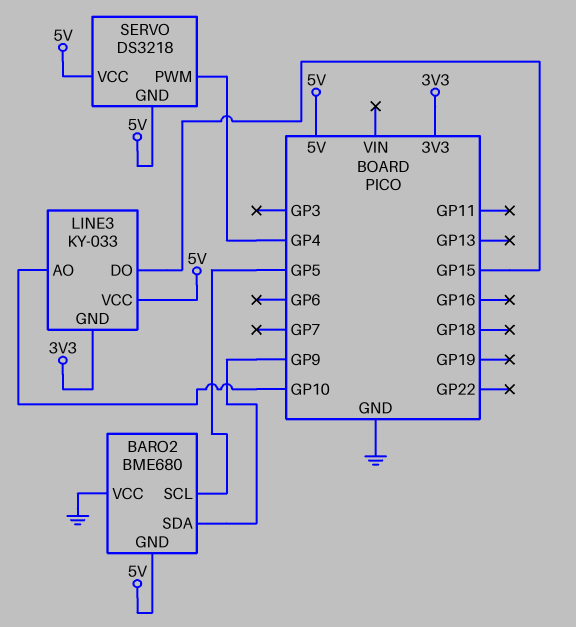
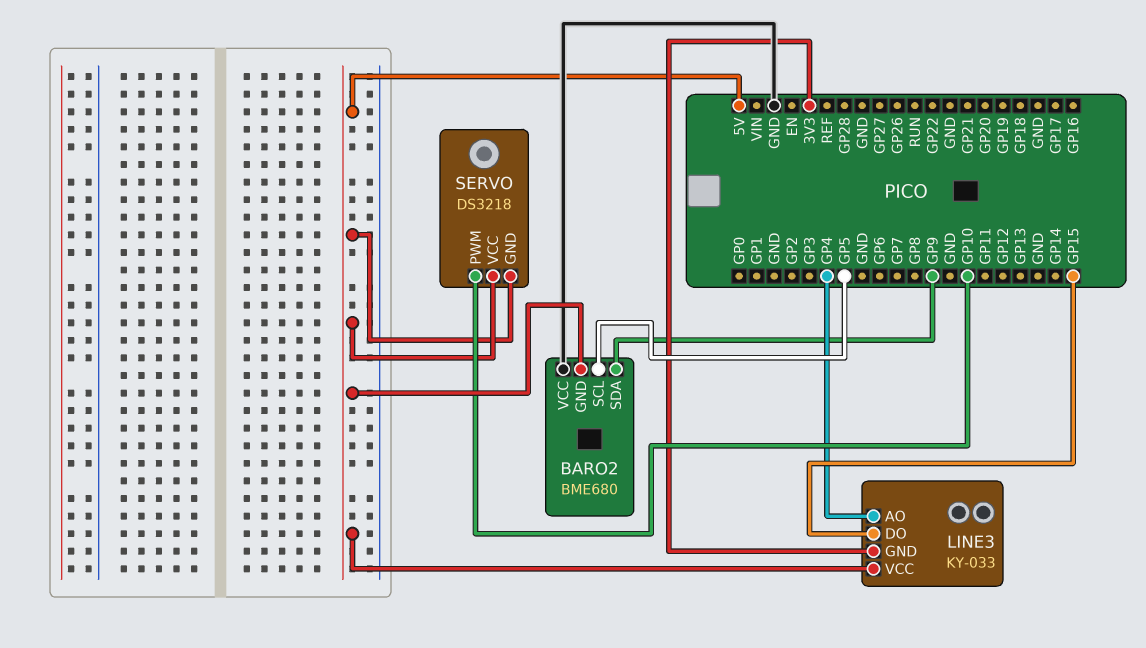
LINE3 pin AO: GP10 -> GP4
SERVO pin PWM: GP4 -> GP10

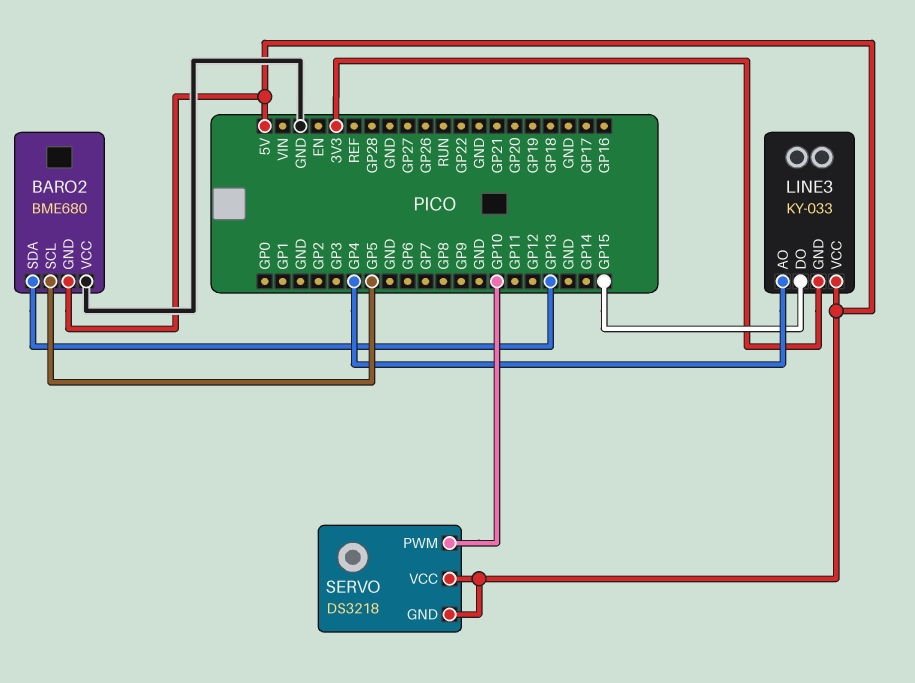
BARO2 pin SDA: GP9 -> GP13

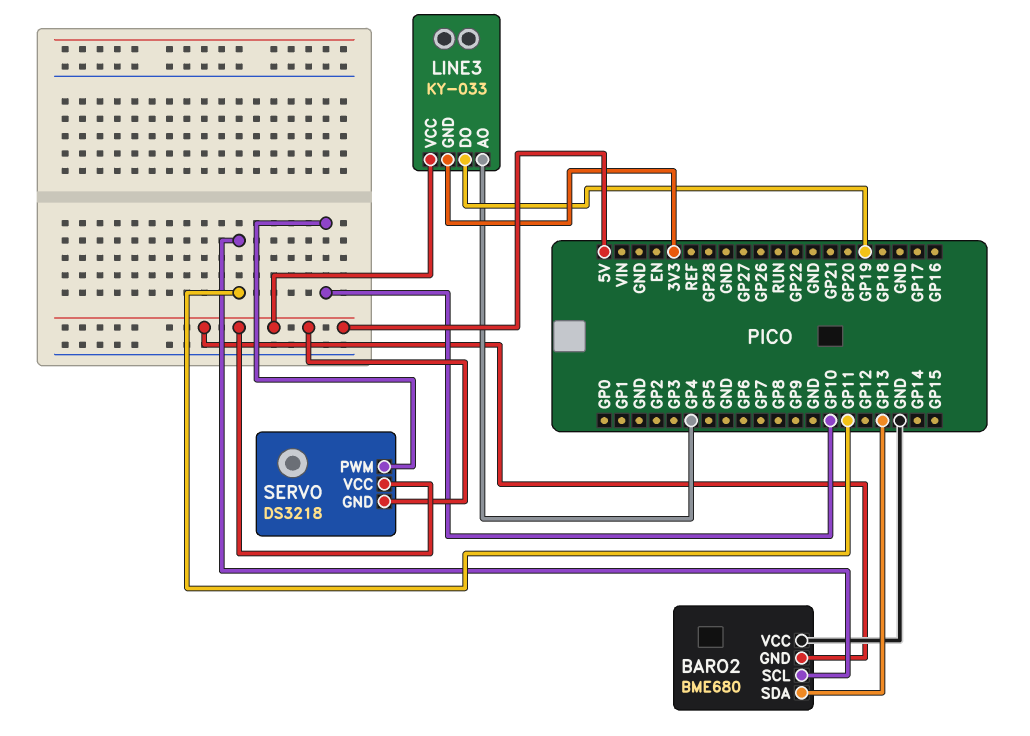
BARO2 pin SCL: GP5 -> GP11
LINE3 pin DO: GP15 -> GP19

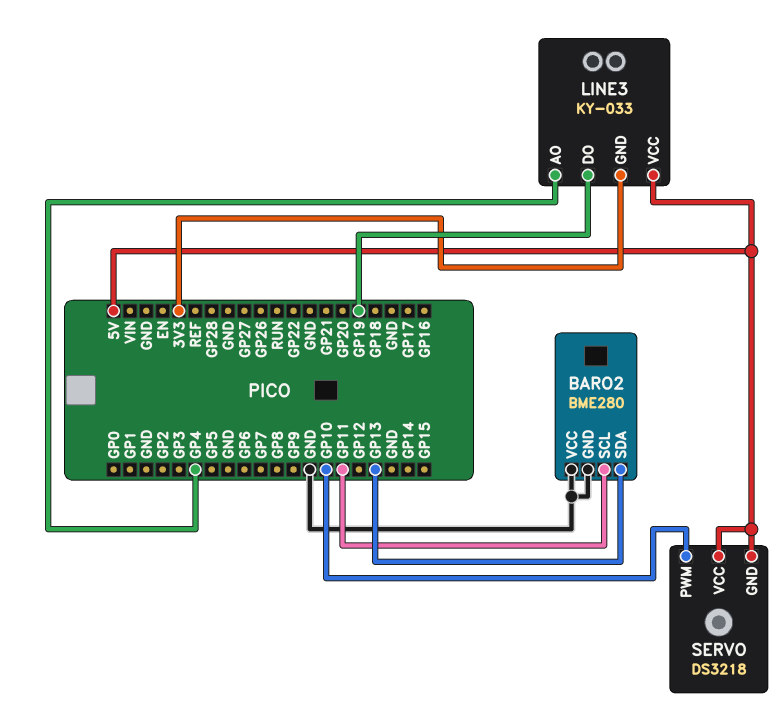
BARO2: BME680 -> BME280
BARO2 pin GND: 5V -> GND

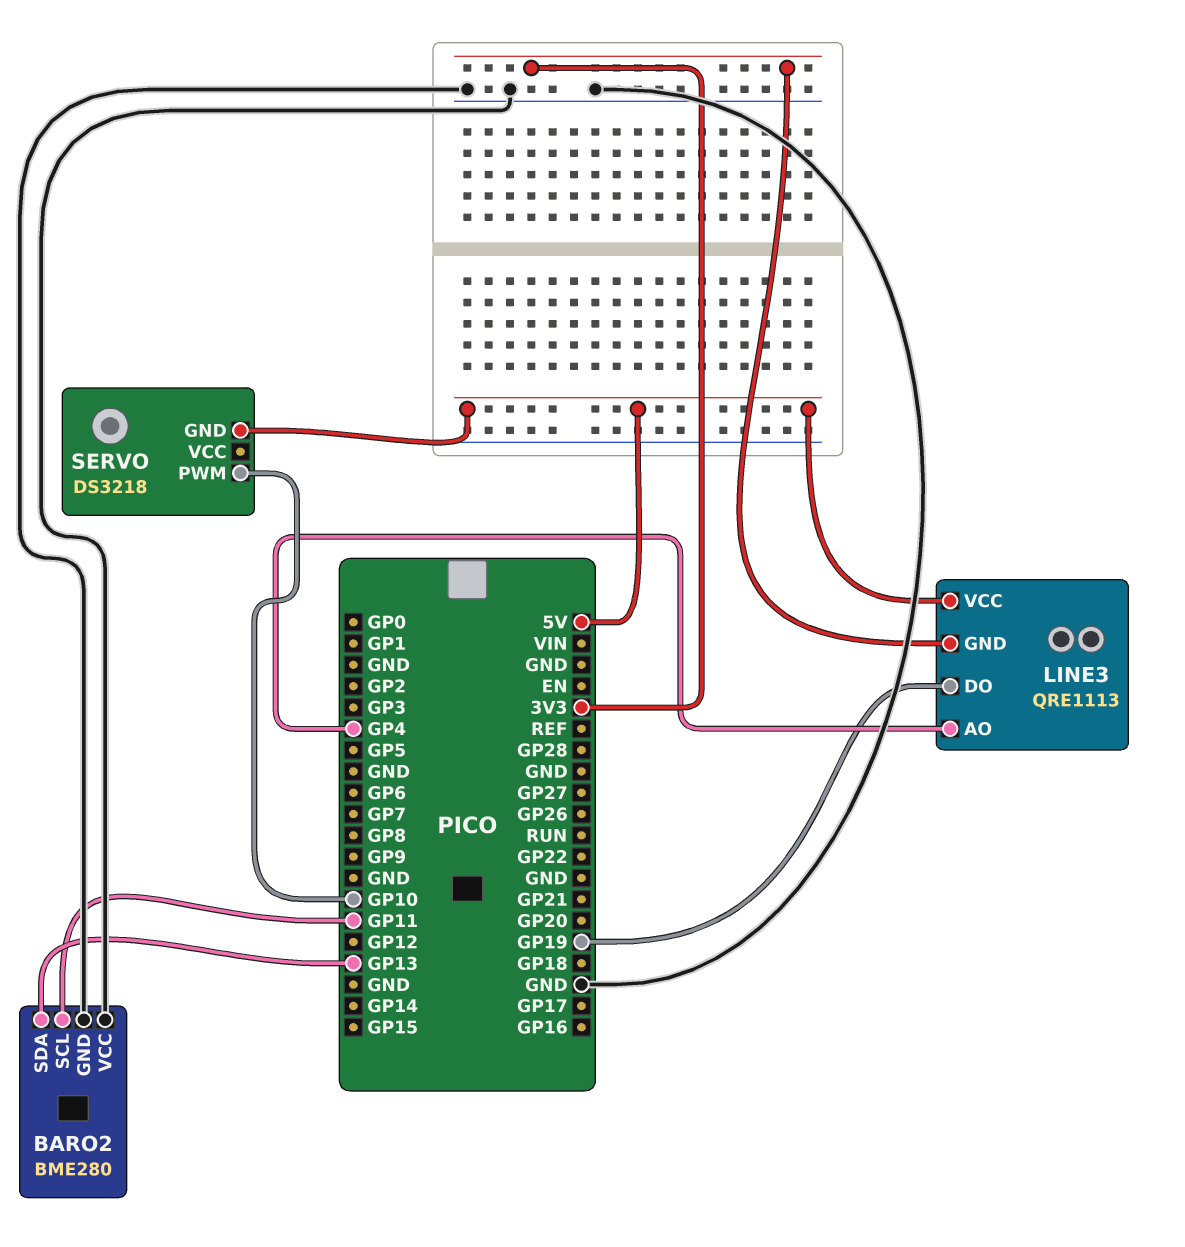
LINE3: KY-033 -> QRE1113
SERVO pin VCC: 5V -> none

